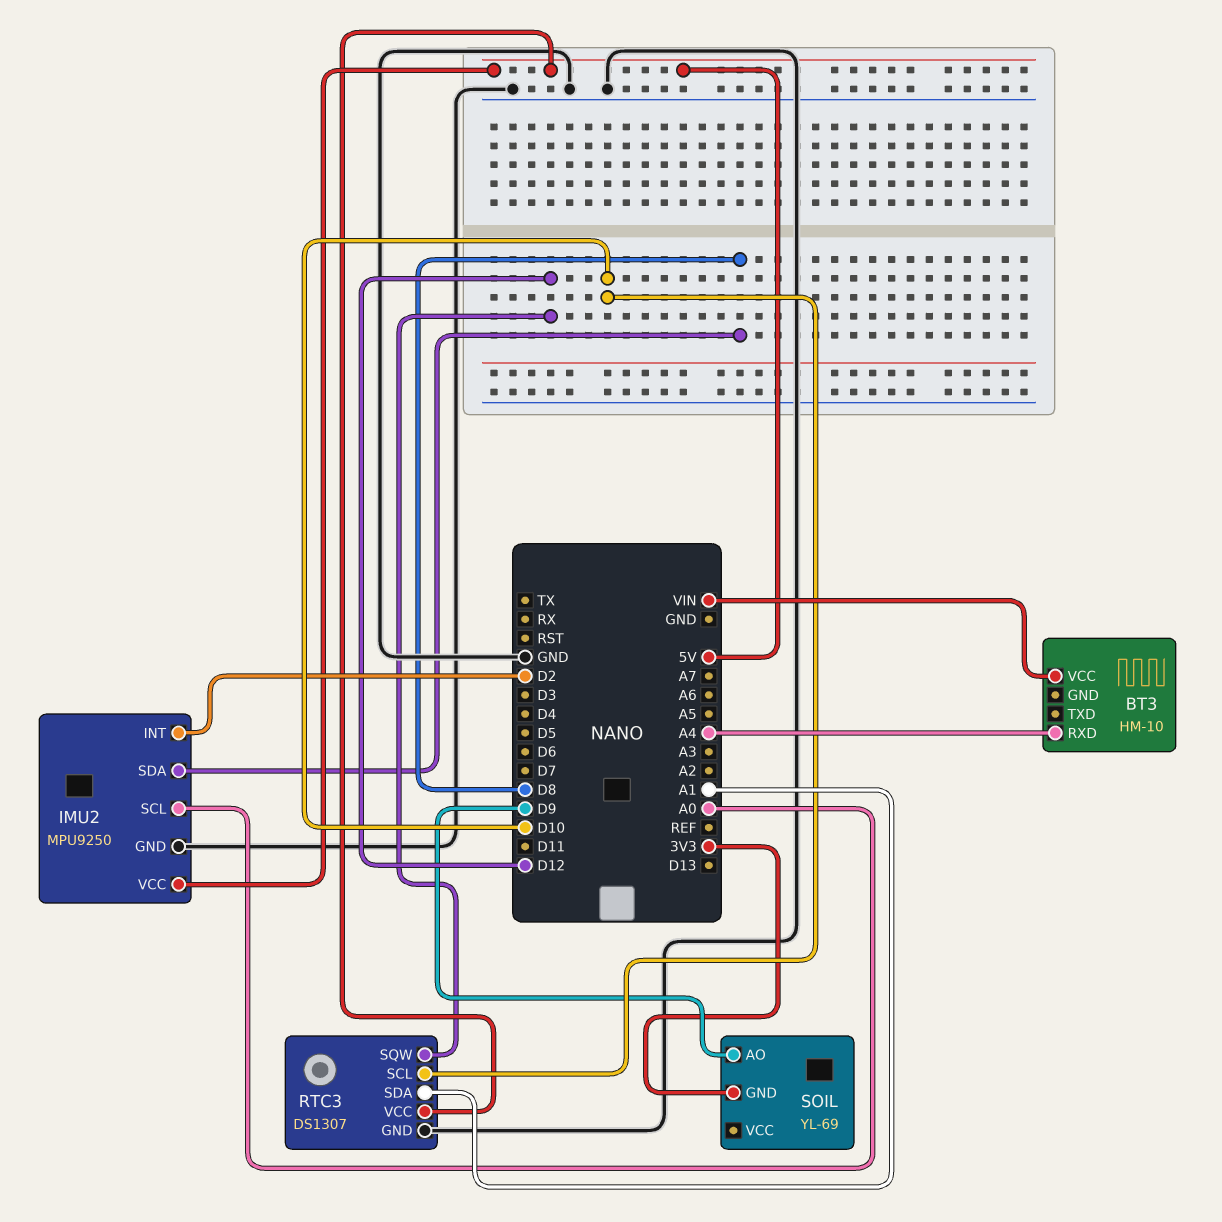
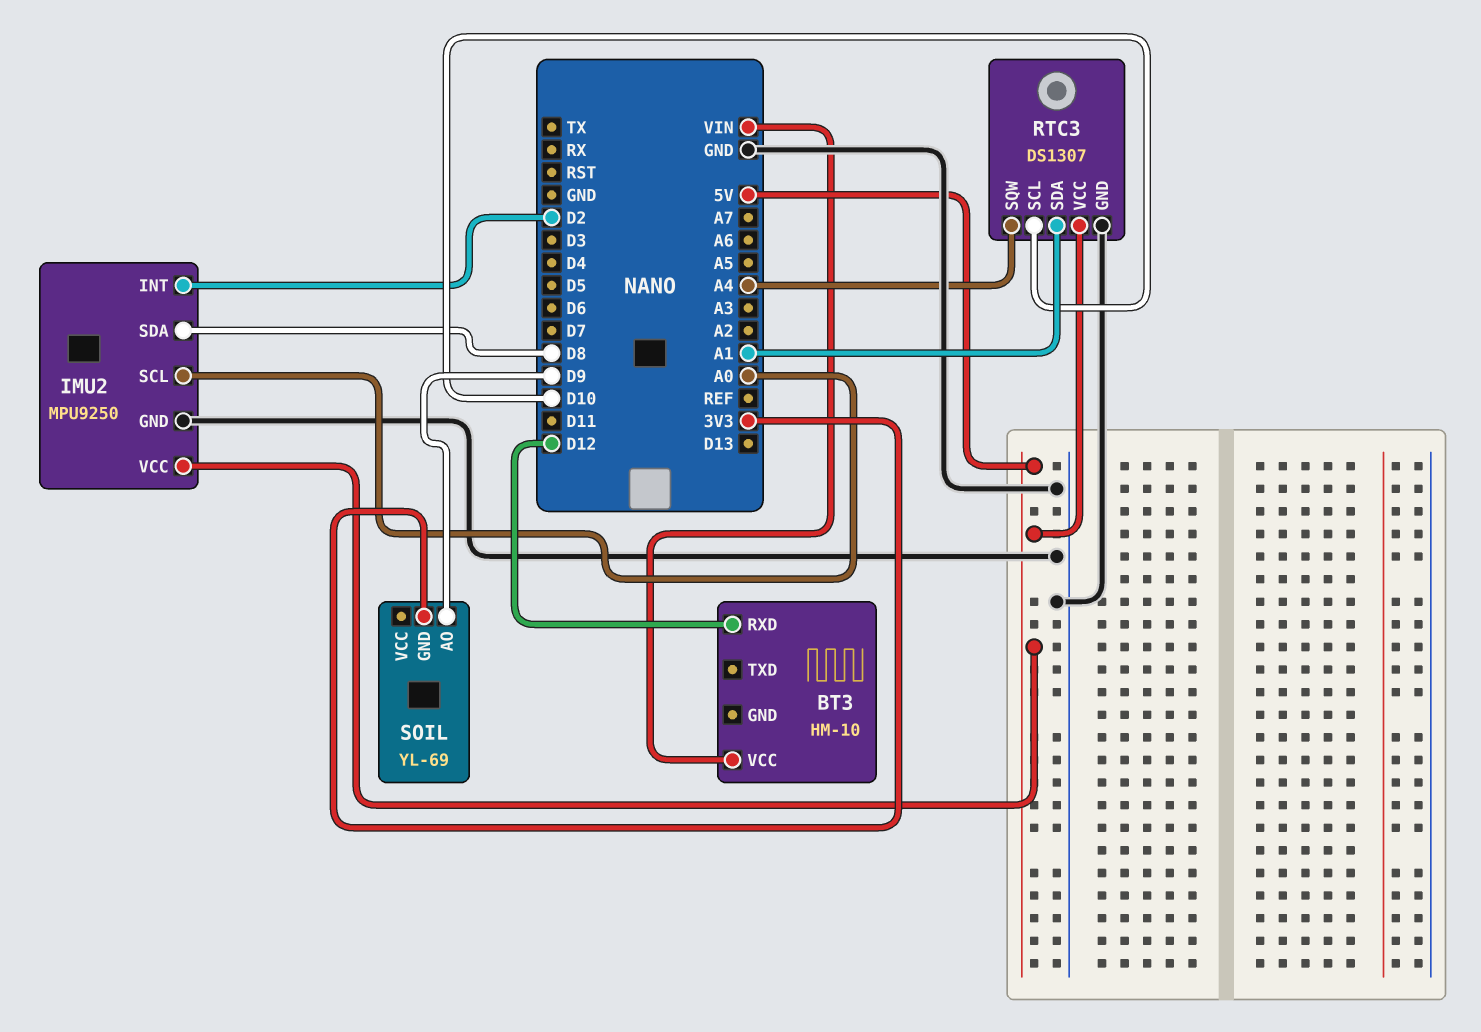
BT3 pin RXD: A4 -> D12
RTC3 pin SQW: D12 -> A4

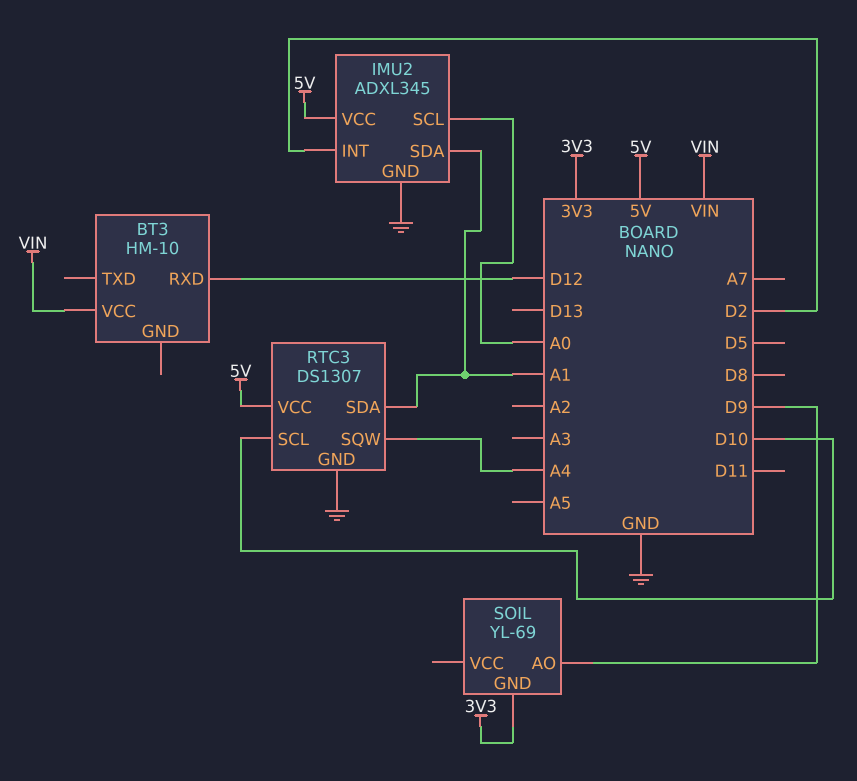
IMU2: MPU9250 -> ADXL345
IMU2 pin SDA: D8 -> A1

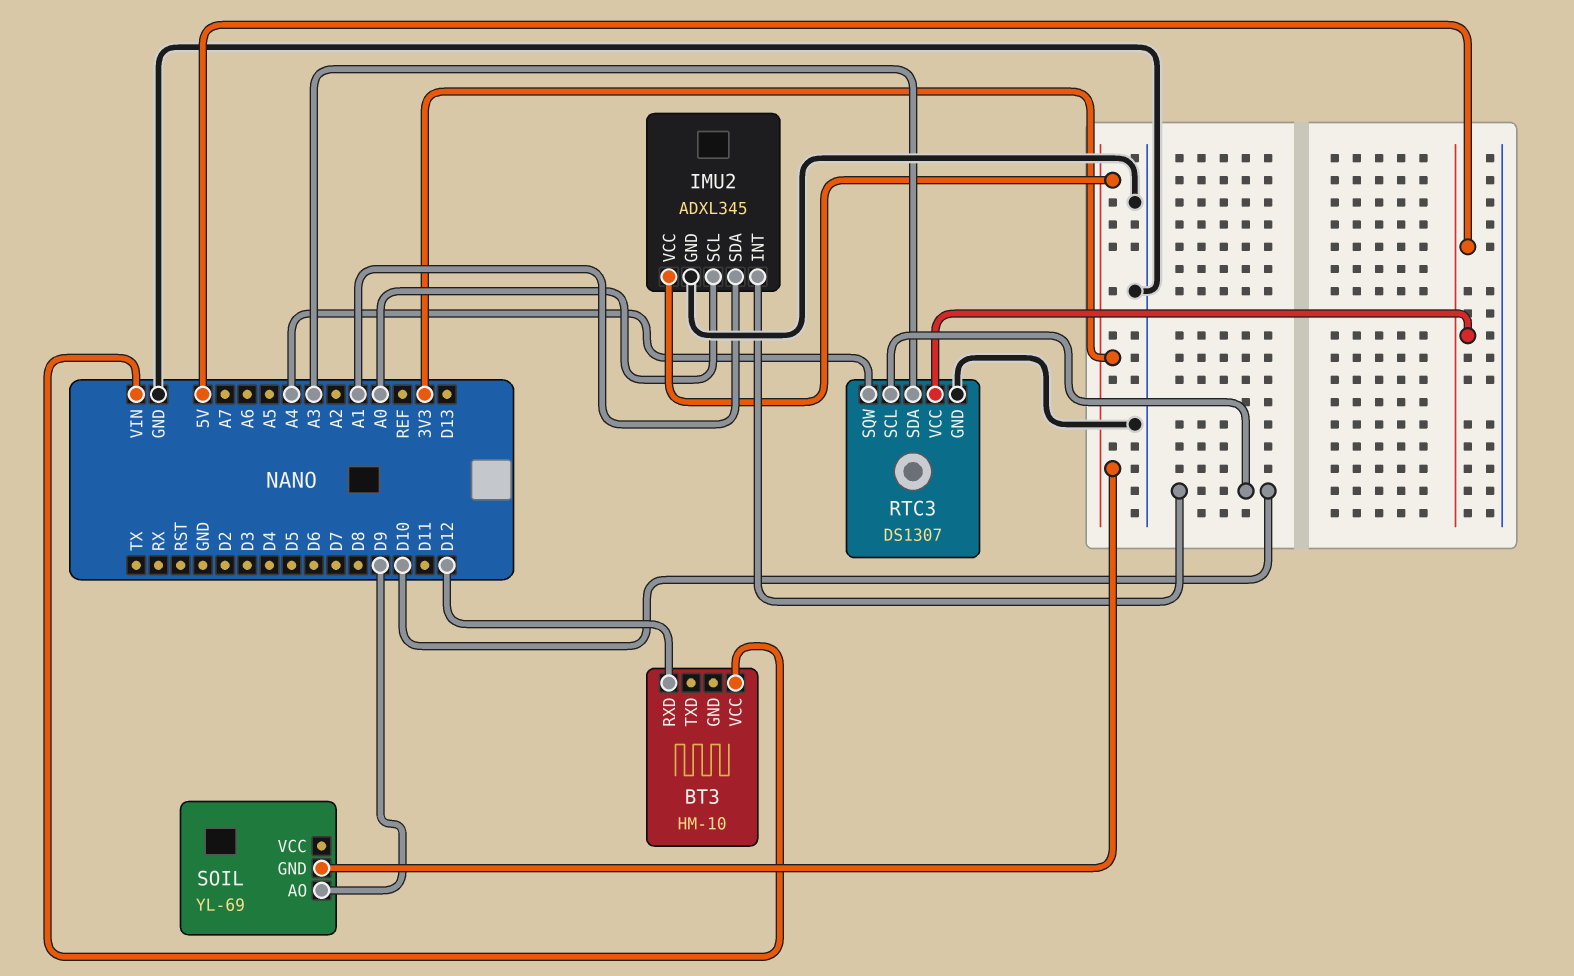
IMU2 pin INT: D2 -> D10
IMU2 pin VCC: 5V -> 3V3
RTC3 pin SDA: A1 -> A3

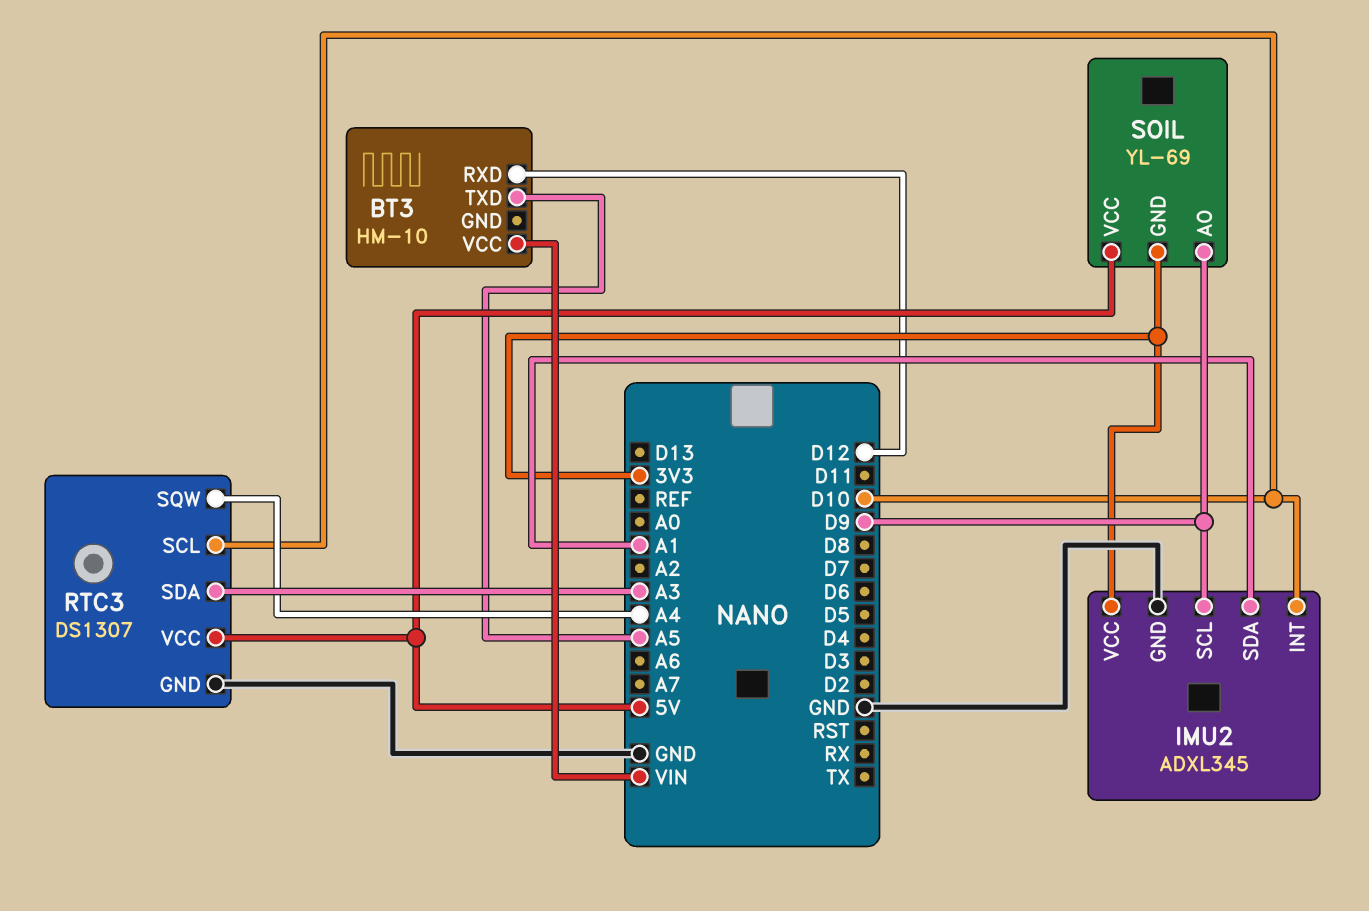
BT3 pin TXD: none -> A5
IMU2 pin SCL: A0 -> D9
SOIL pin VCC: none -> 5V

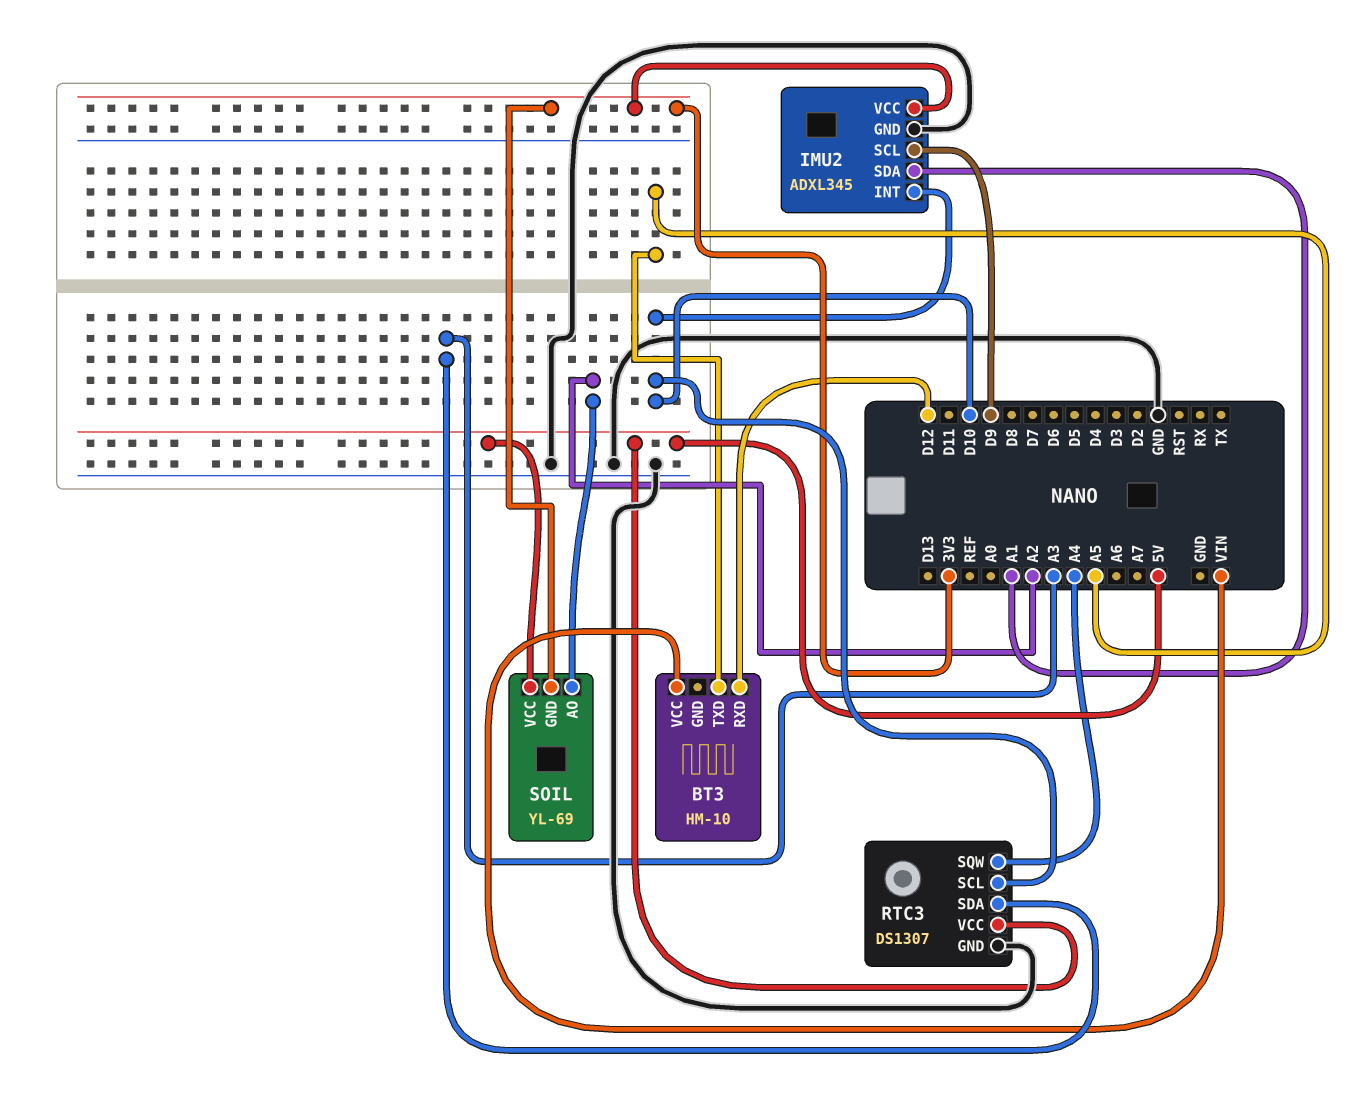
SOIL pin AO: D9 -> A2

